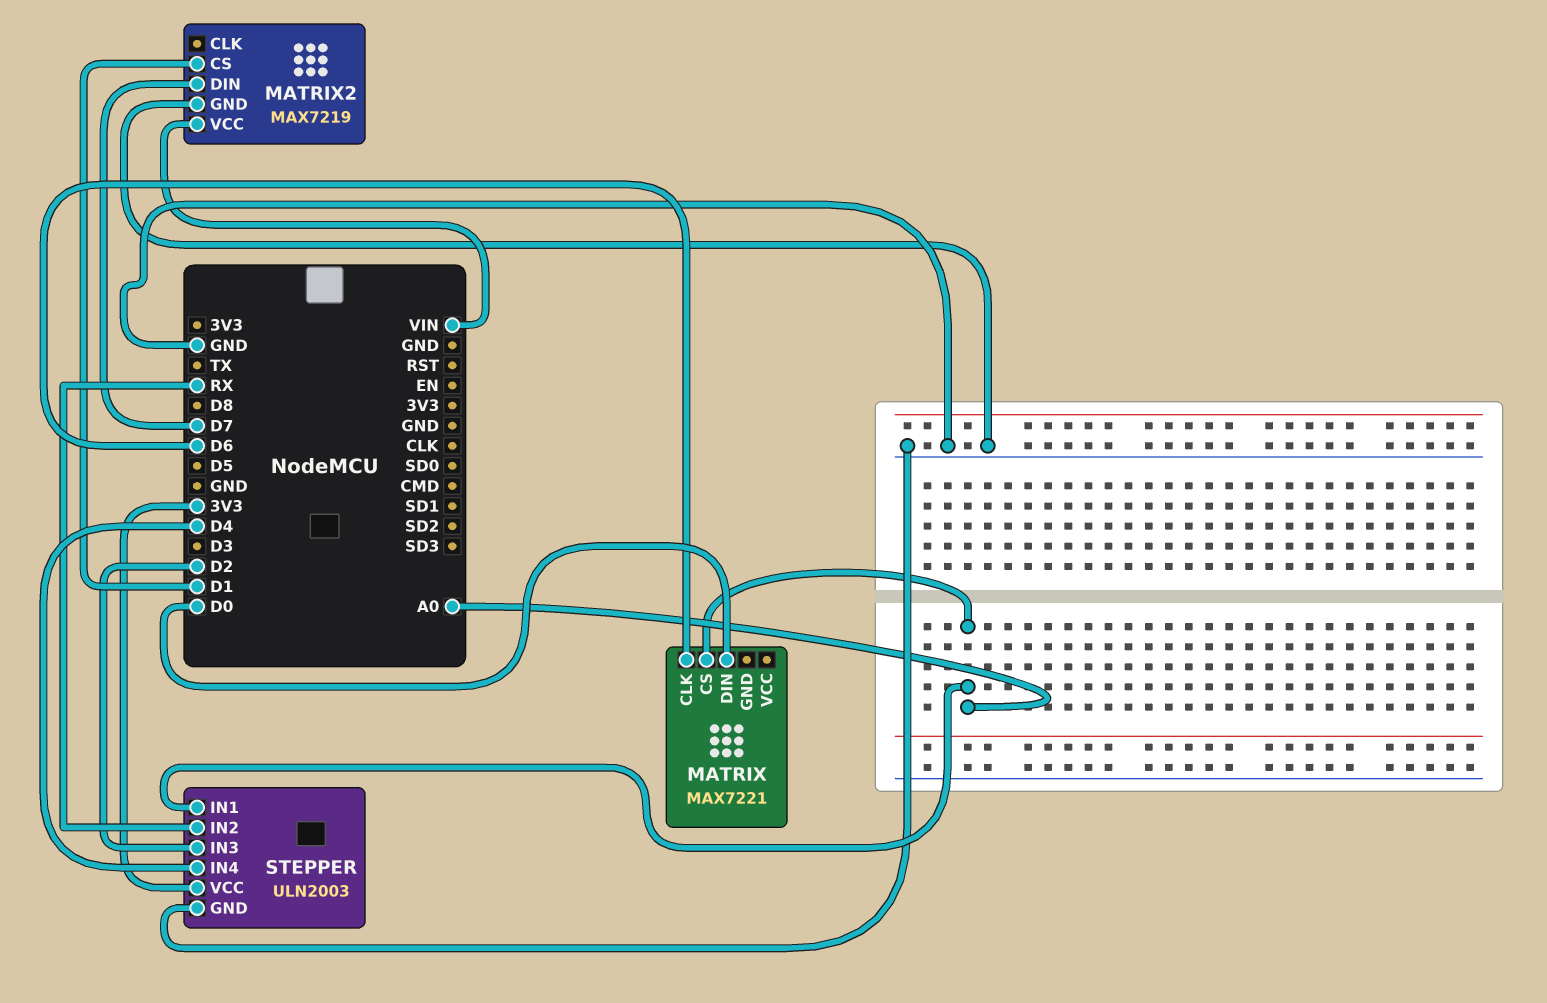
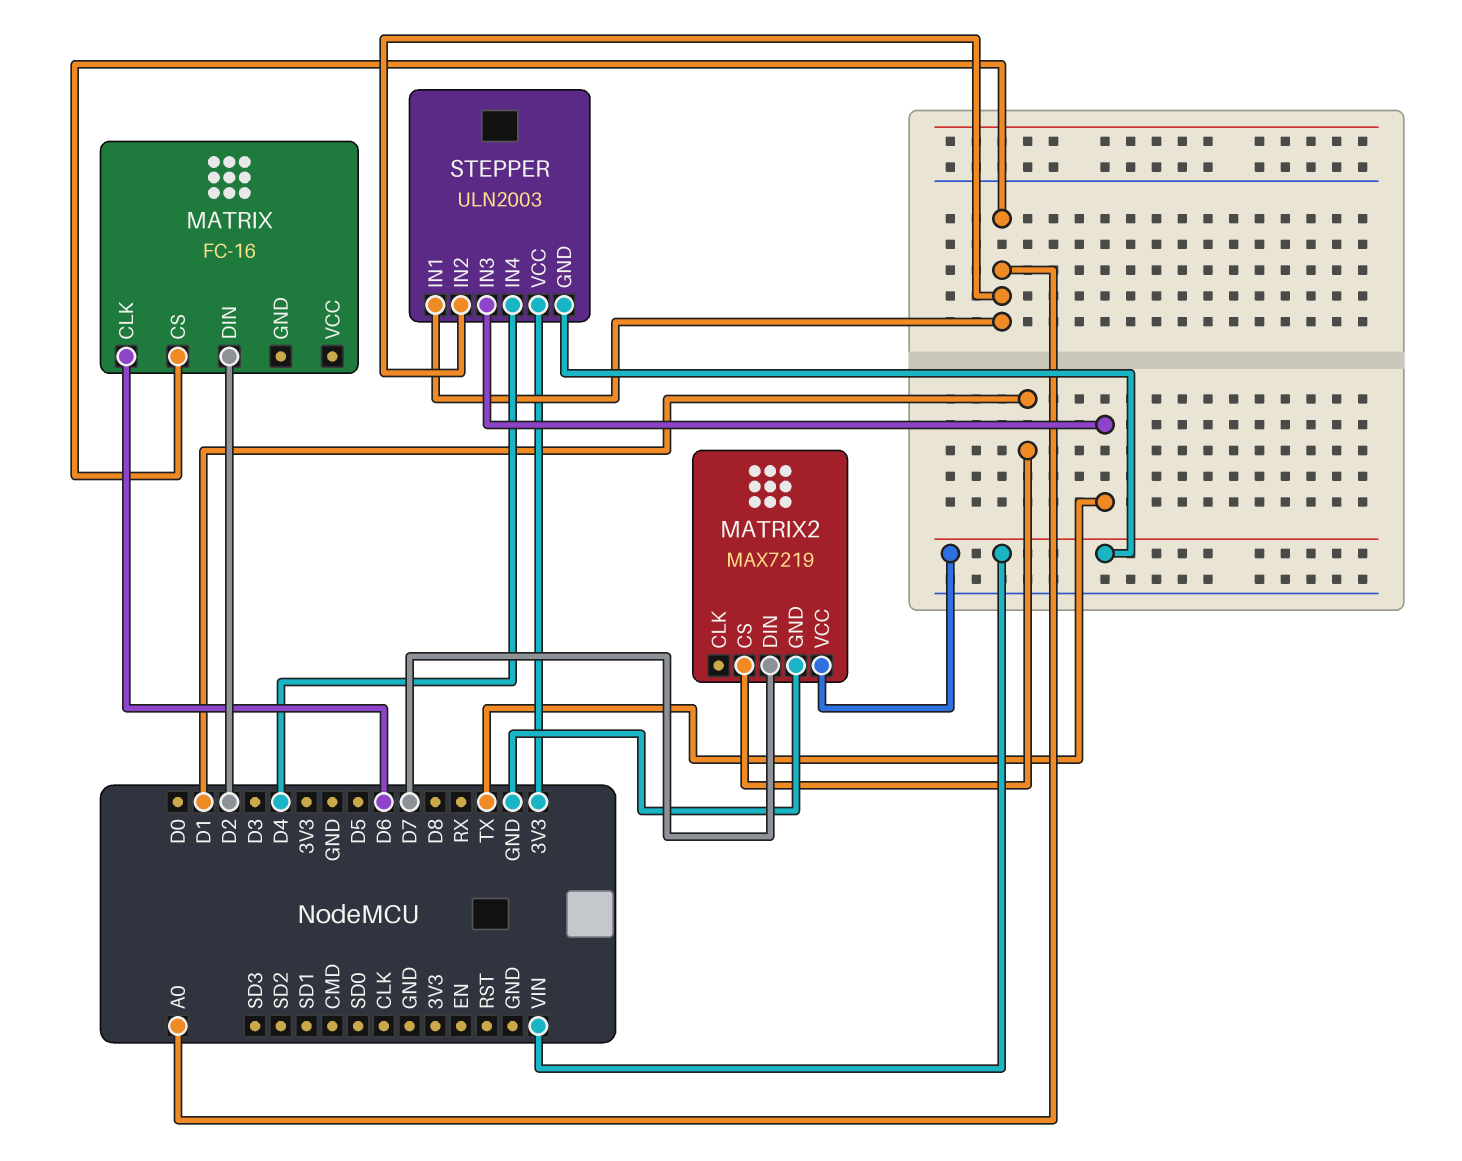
MATRIX: MAX7221 -> FC-16
MATRIX pin DIN: D0 -> D2
STEPPER pin GND: GND -> VIN
STEPPER pin IN2: RX -> A0
STEPPER pin IN3: D2 -> TX

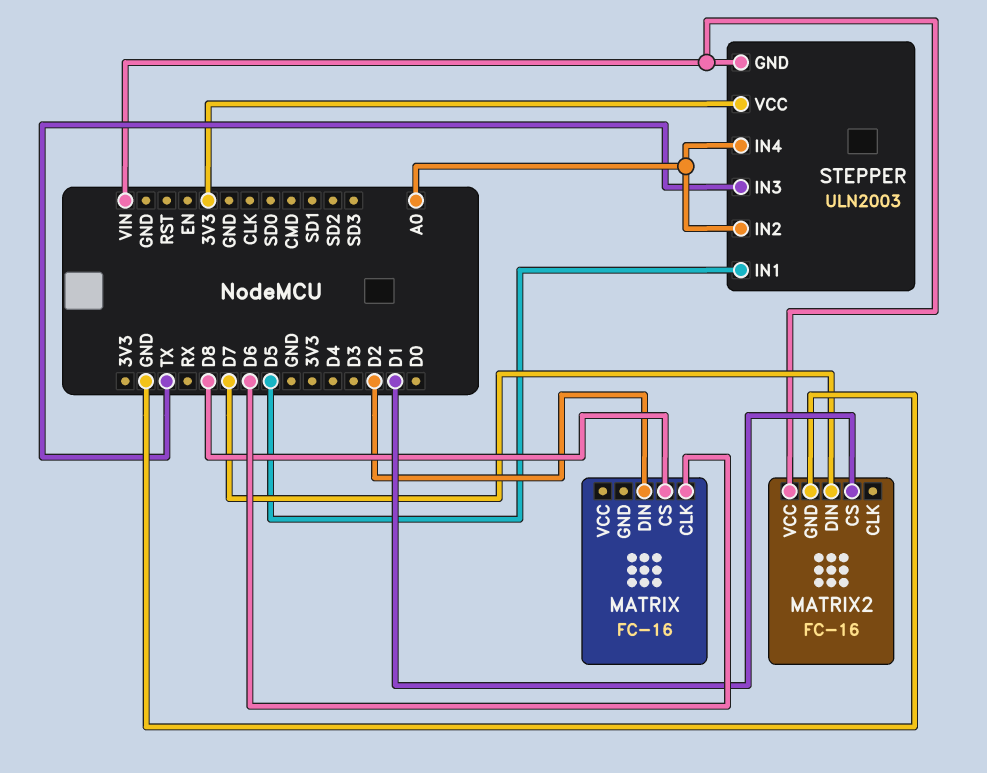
MATRIX pin CS: A0 -> D8
MATRIX2: MAX7219 -> FC-16
STEPPER pin IN1: A0 -> D5
STEPPER pin IN4: D4 -> A0

